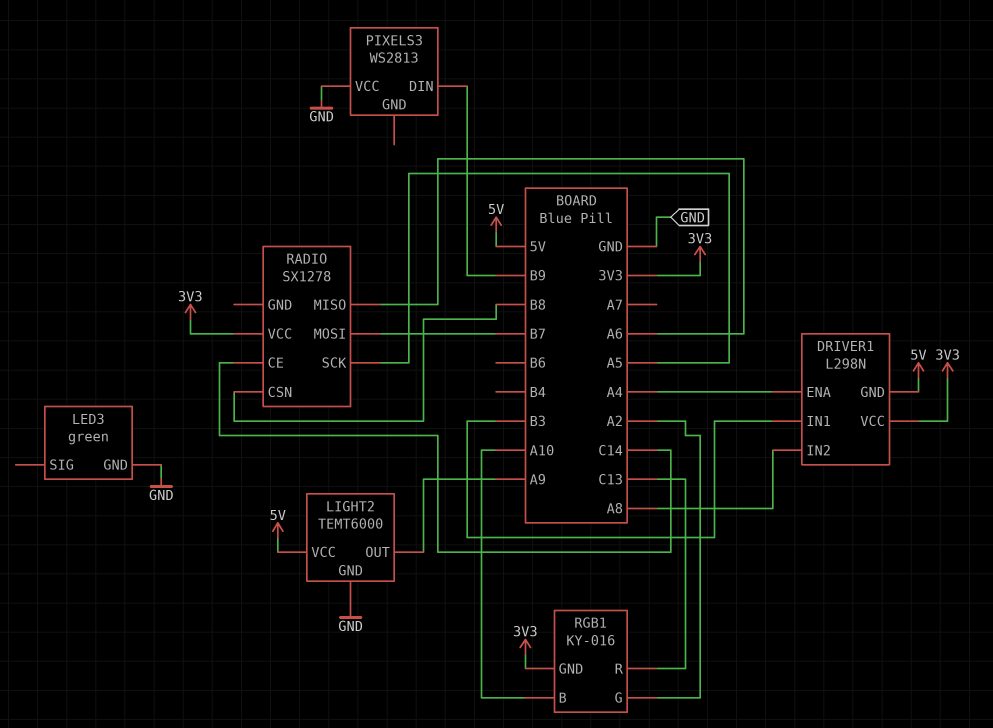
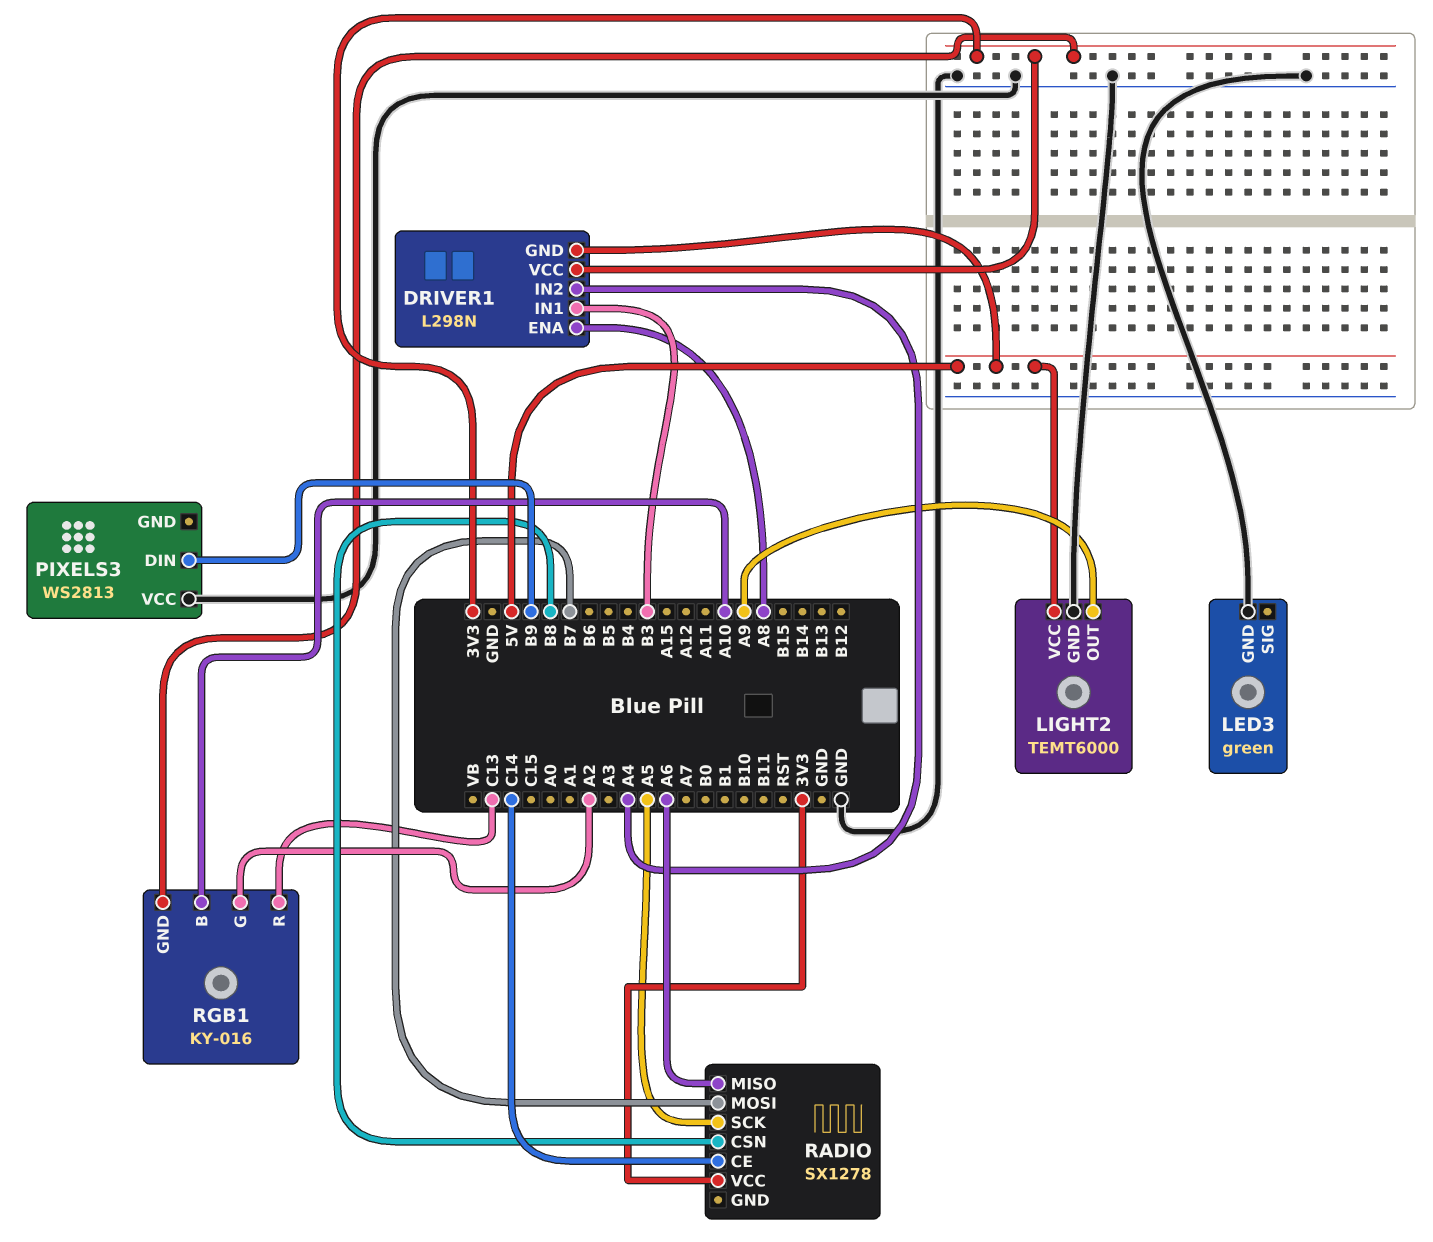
DRIVER1 pin ENA: A4 -> A8
DRIVER1 pin IN2: A8 -> A4

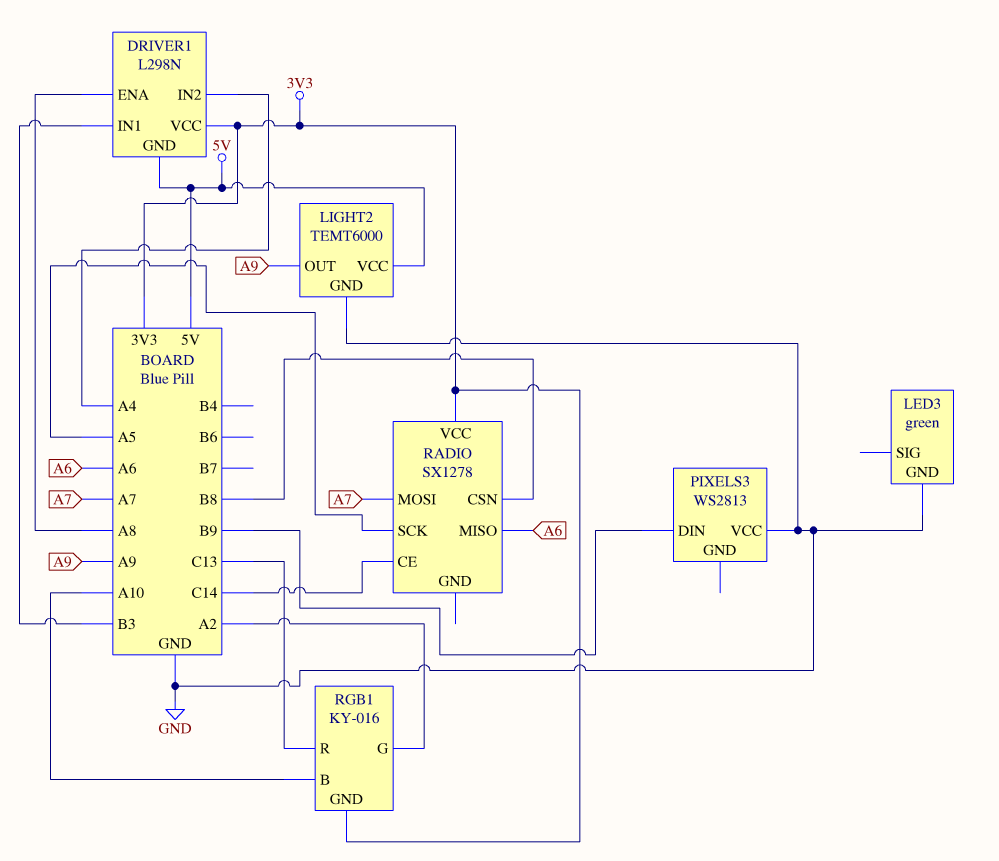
RADIO pin MOSI: B7 -> A7

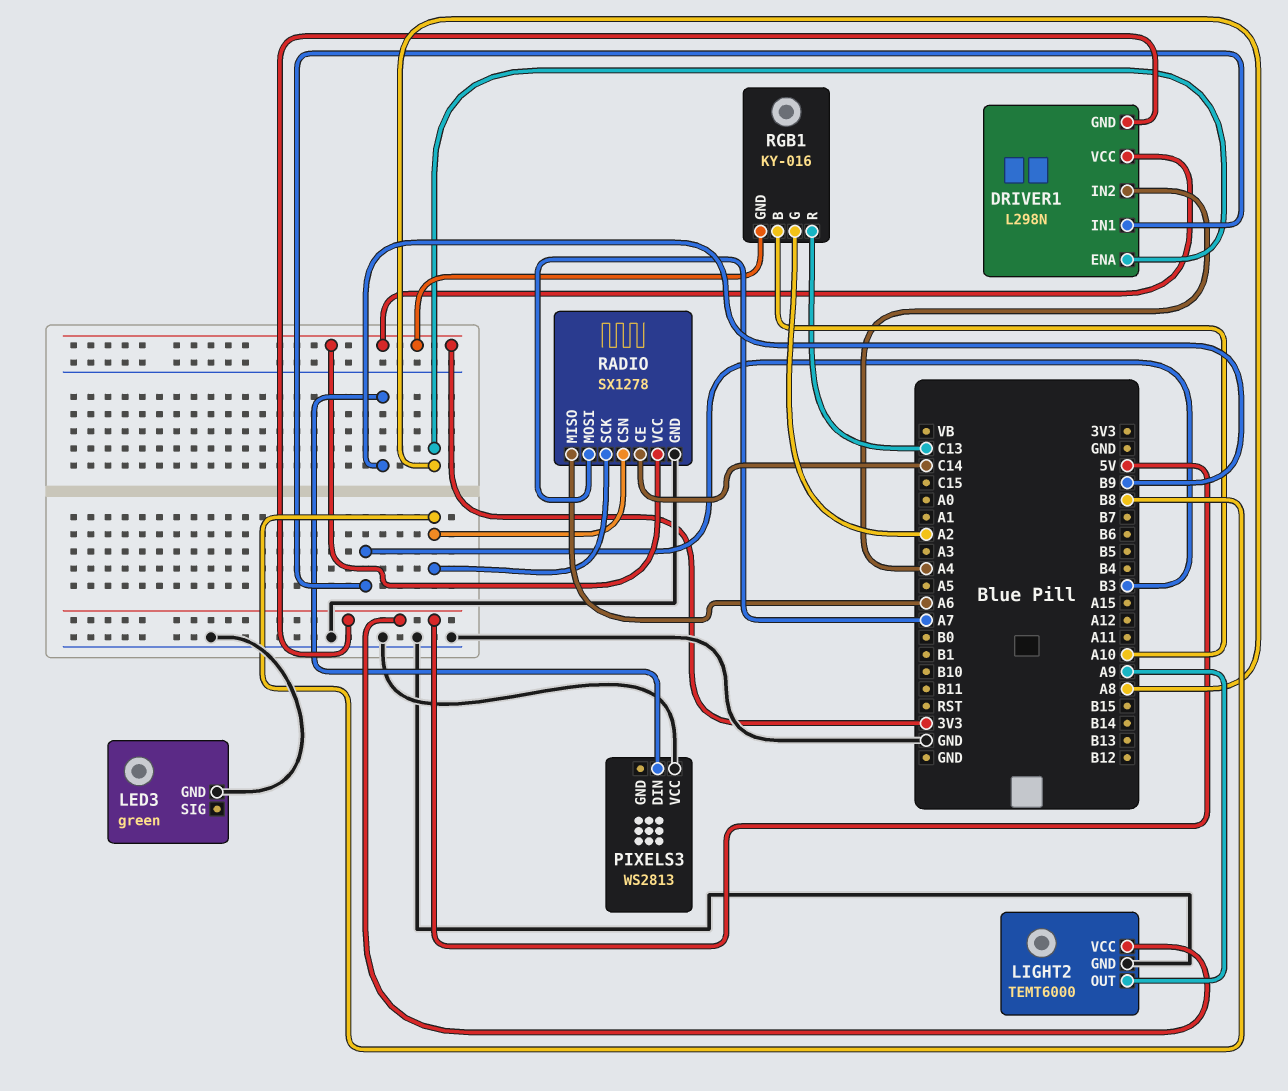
RADIO pin GND: none -> GND
RADIO pin SCK: A5 -> B8

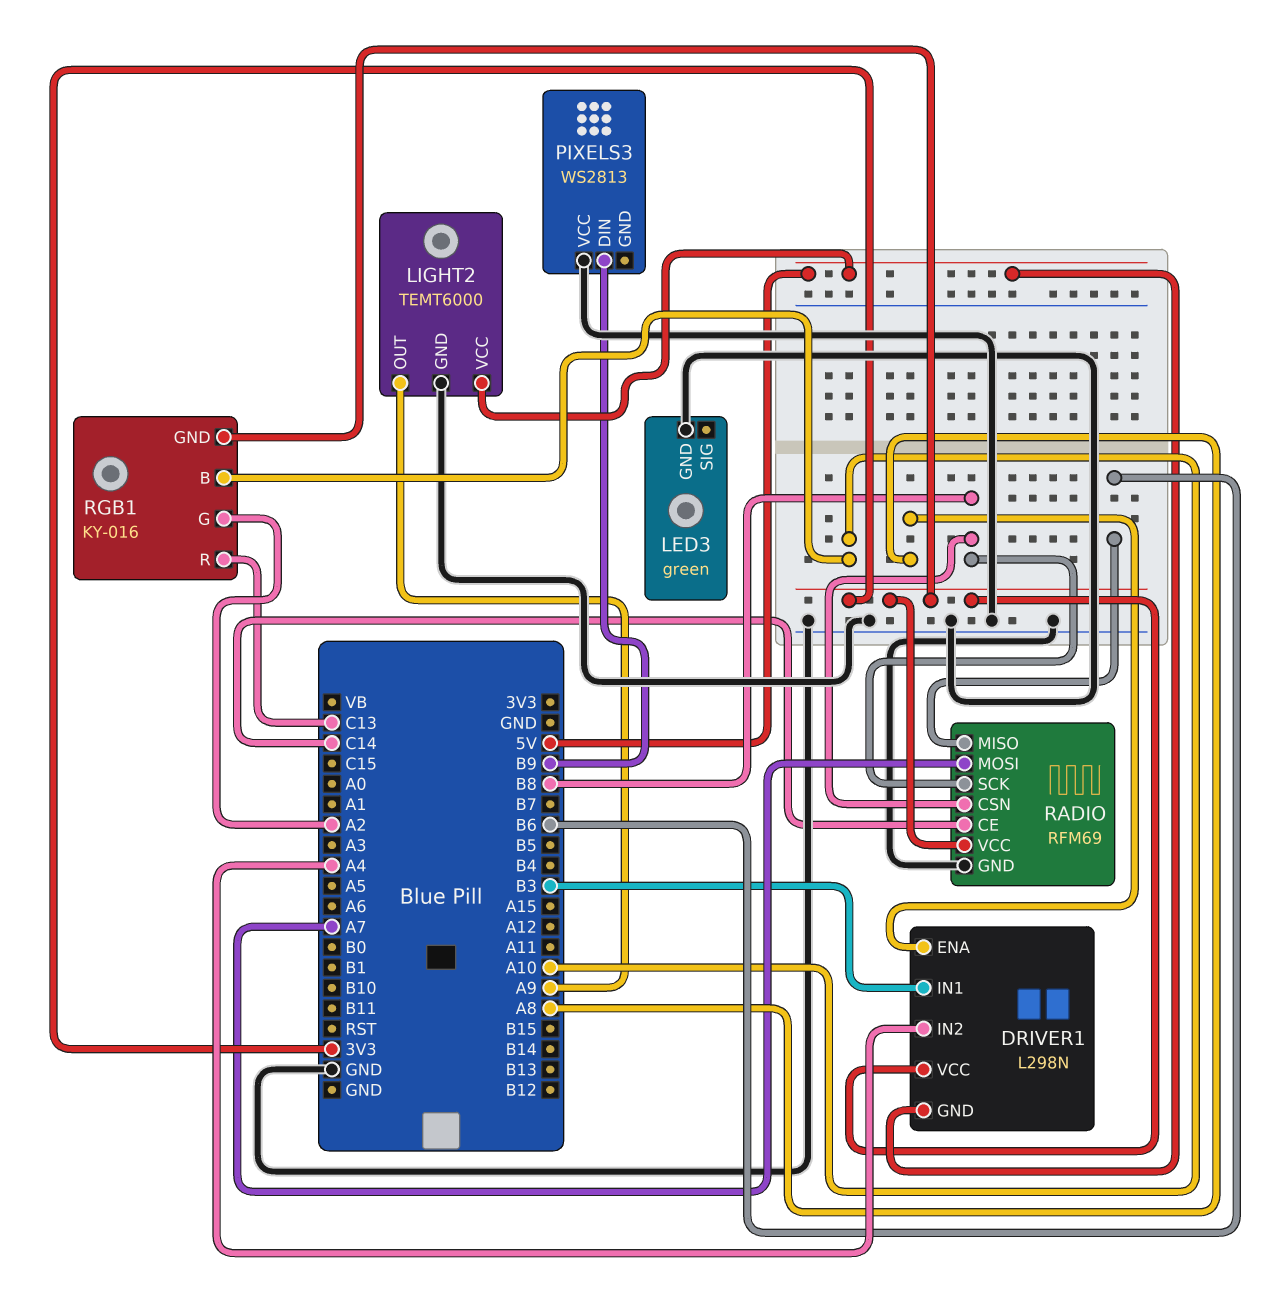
RADIO: SX1278 -> RFM69
RADIO pin MISO: A6 -> B6

